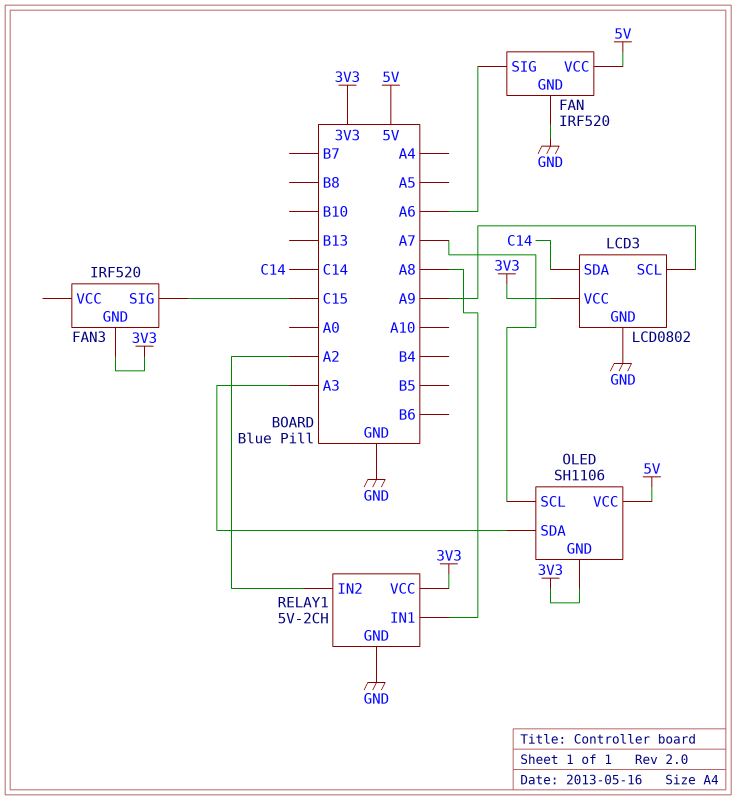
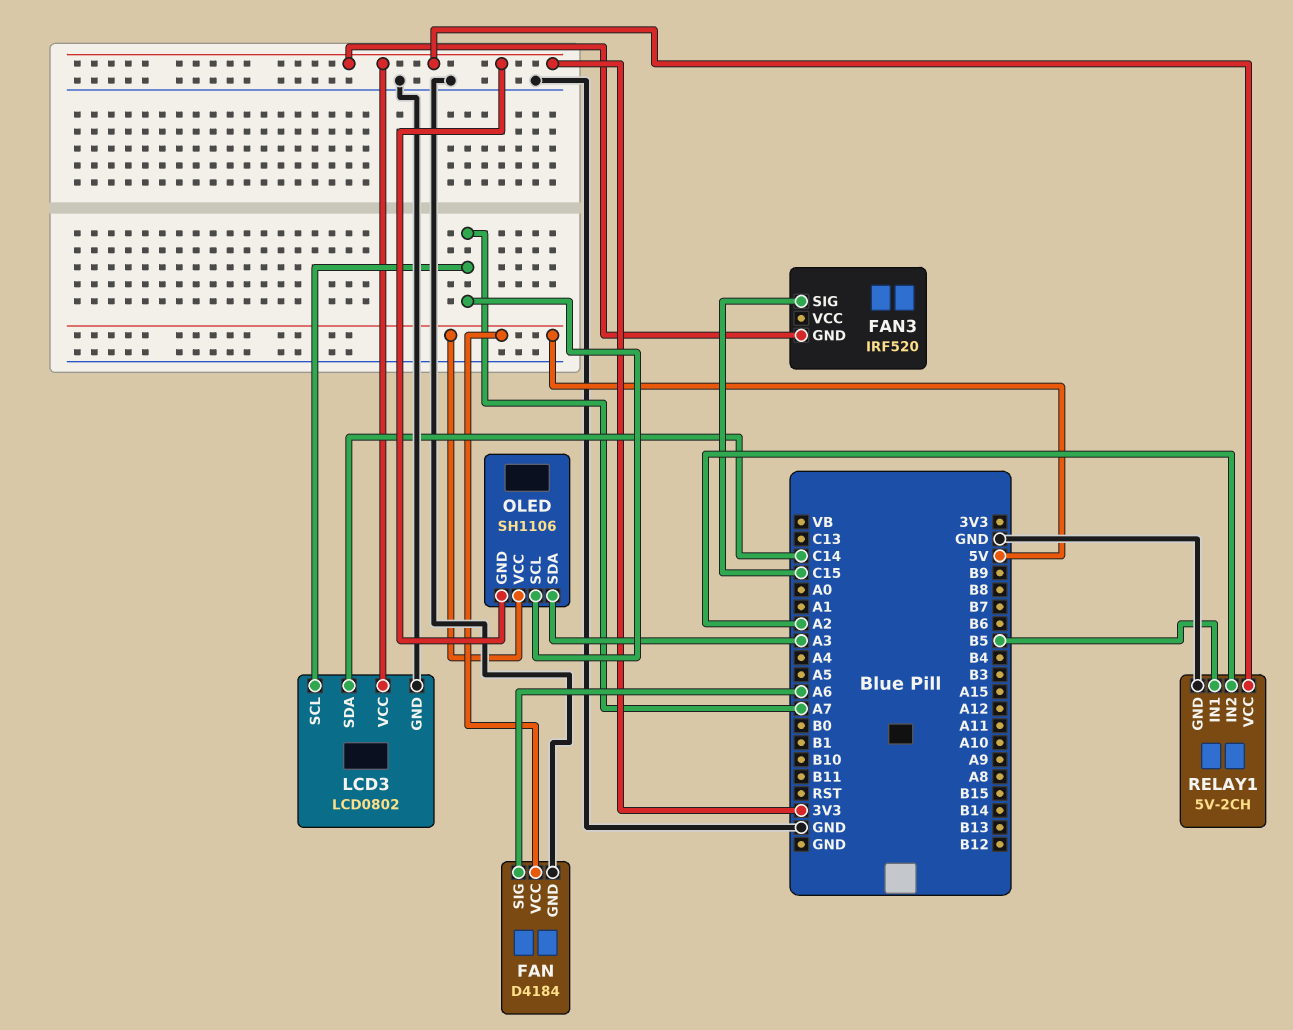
FAN: IRF520 -> D4184
LCD3 pin SCL: A9 -> A7
RELAY1 pin IN1: A8 -> B5

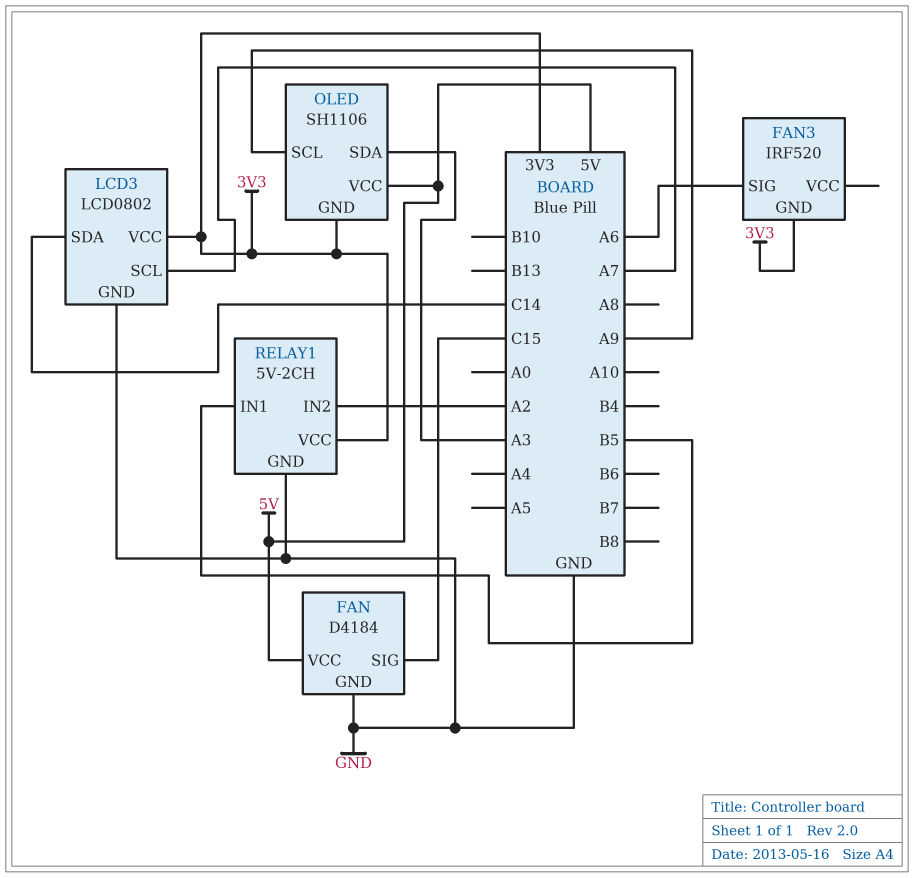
FAN pin SIG: A6 -> C15
FAN3 pin SIG: C15 -> A6
OLED pin SCL: A7 -> A9

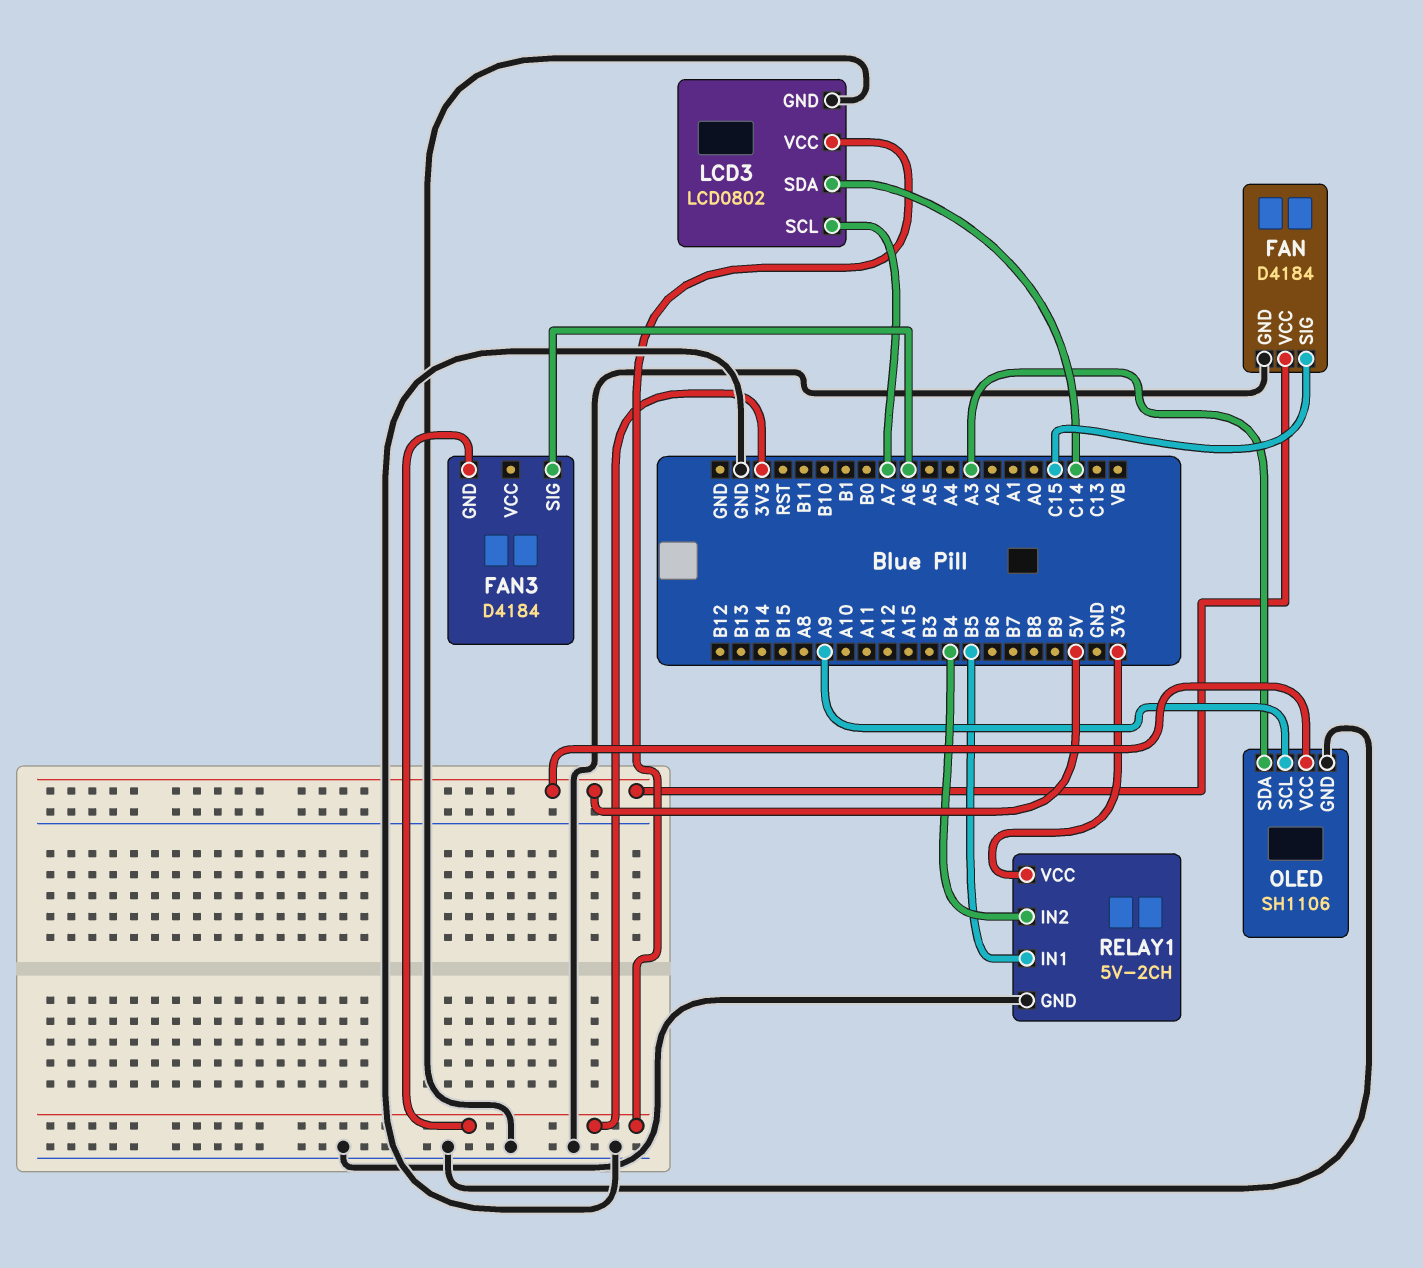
FAN3: IRF520 -> D4184
OLED pin GND: 3V3 -> GND
RELAY1 pin IN2: A2 -> B4

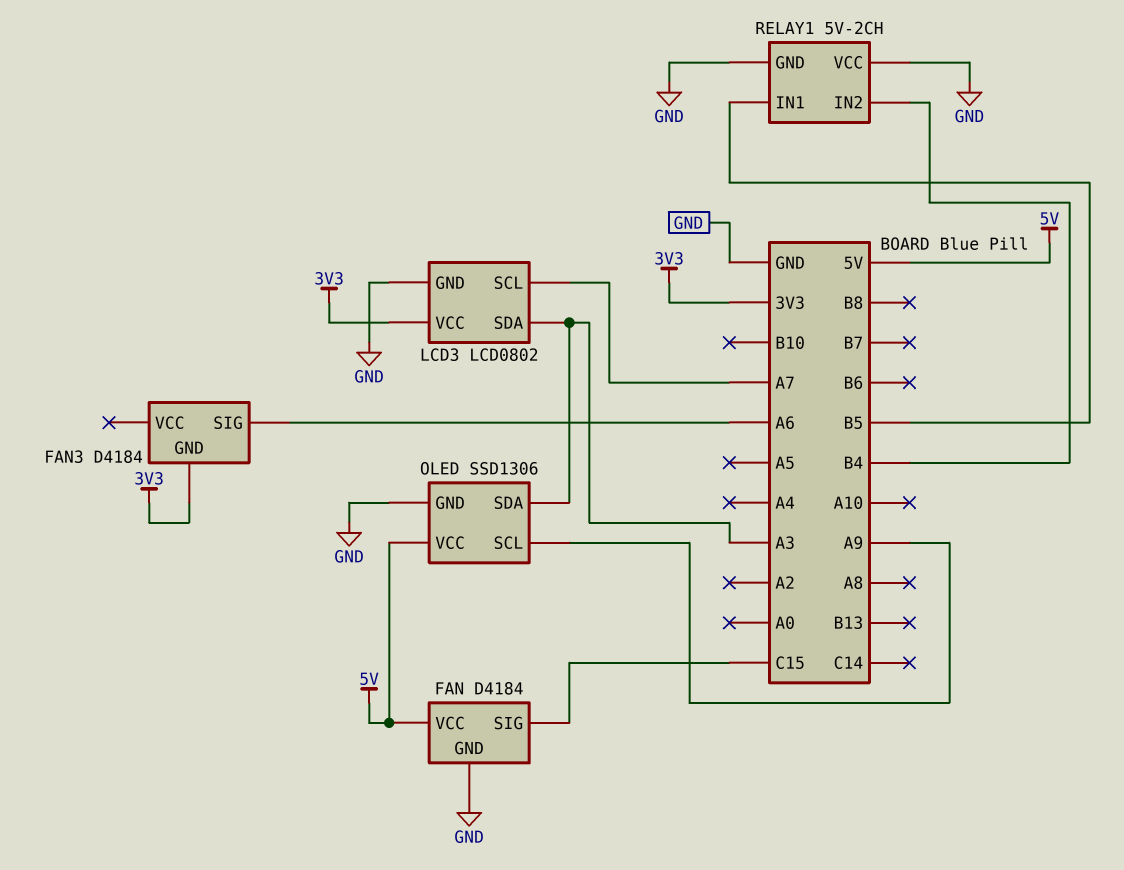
LCD3 pin SDA: C14 -> A3
OLED: SH1106 -> SSD1306
RELAY1 pin VCC: 3V3 -> GND

